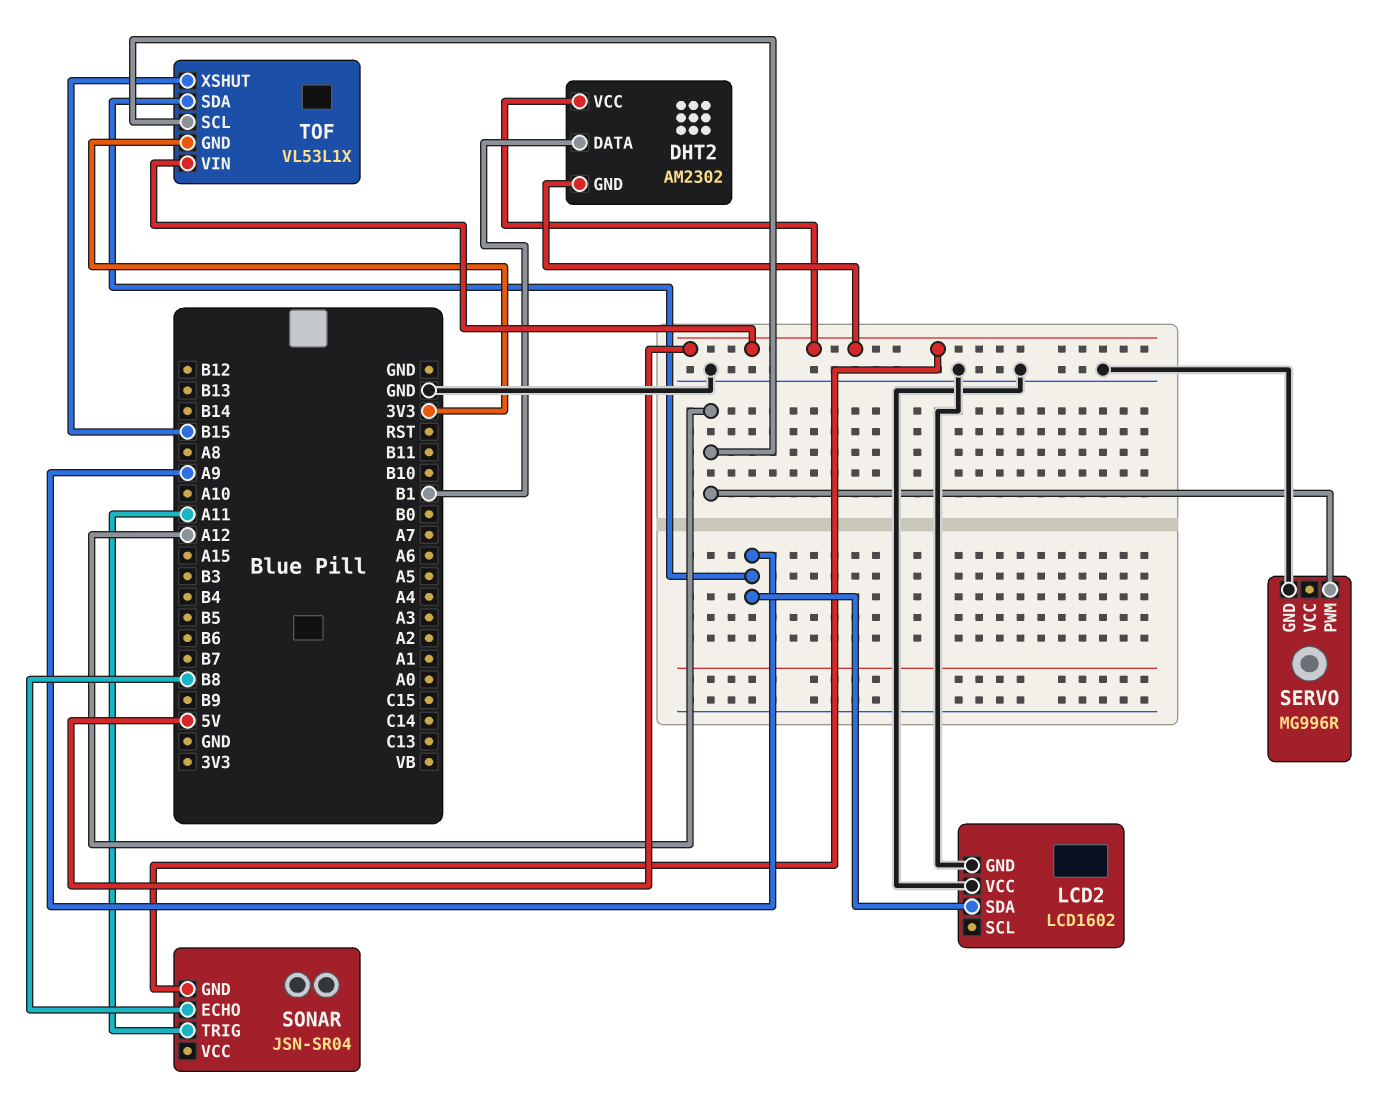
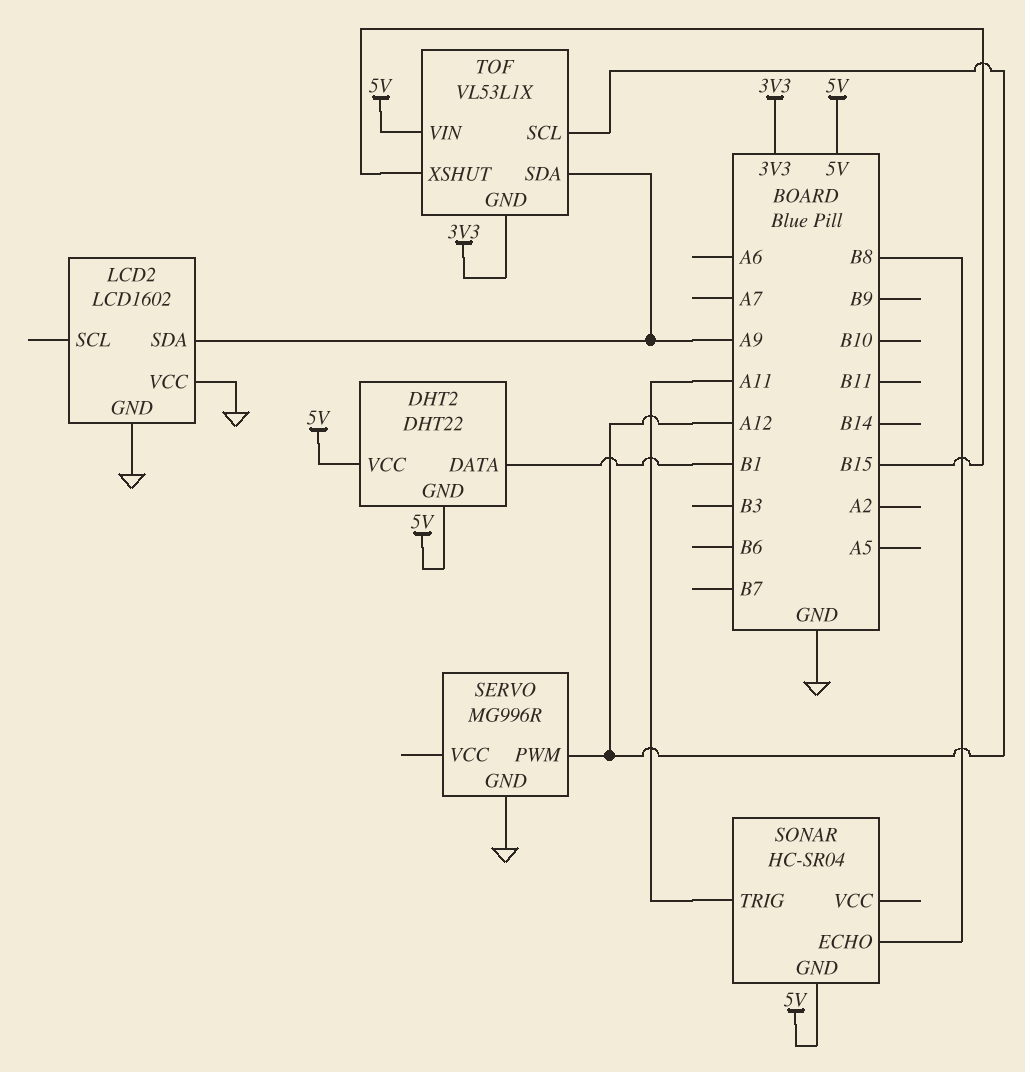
DHT2: AM2302 -> DHT22
SONAR: JSN-SR04 -> HC-SR04

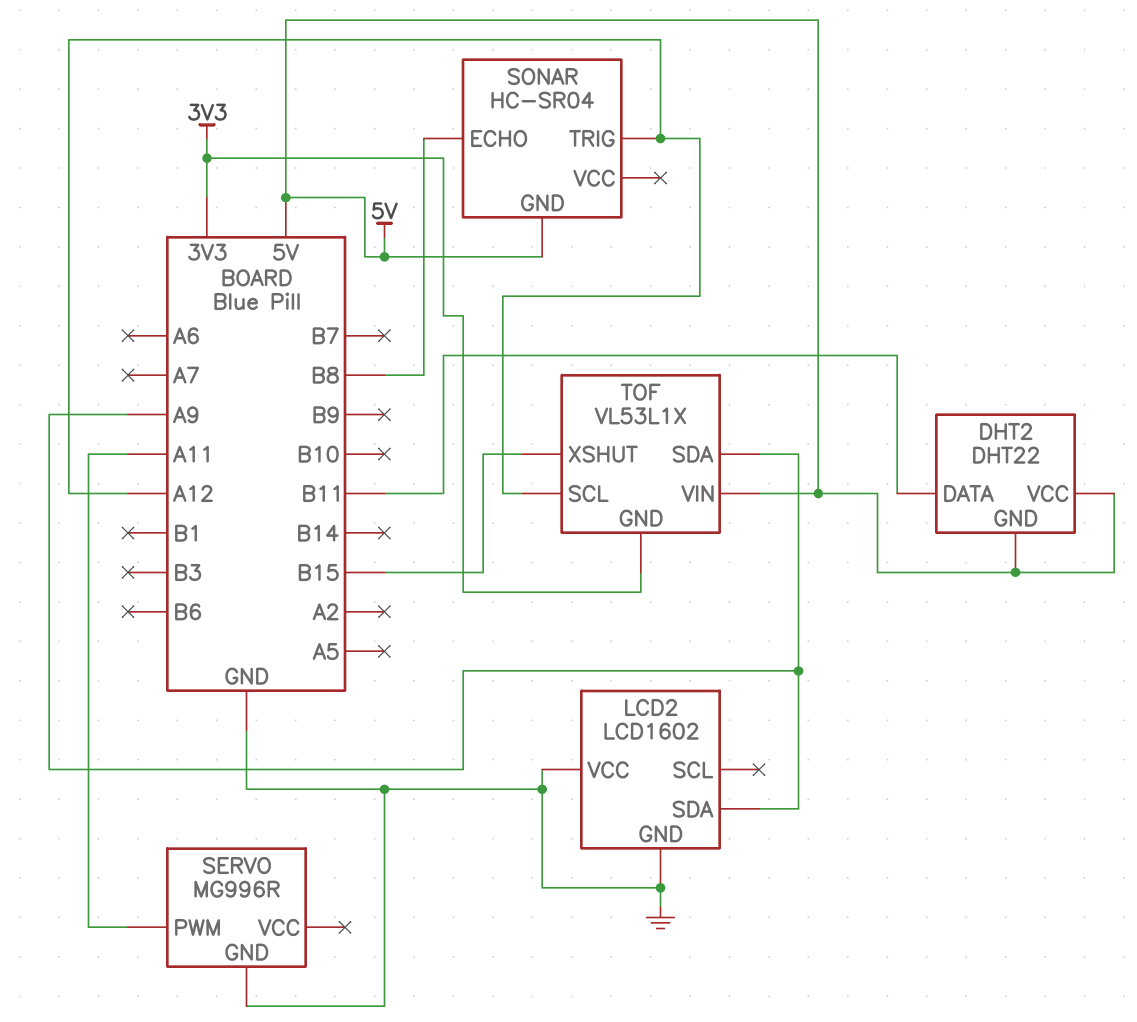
DHT2 pin DATA: B1 -> B11
SERVO pin PWM: A12 -> A11
SONAR pin TRIG: A11 -> A12

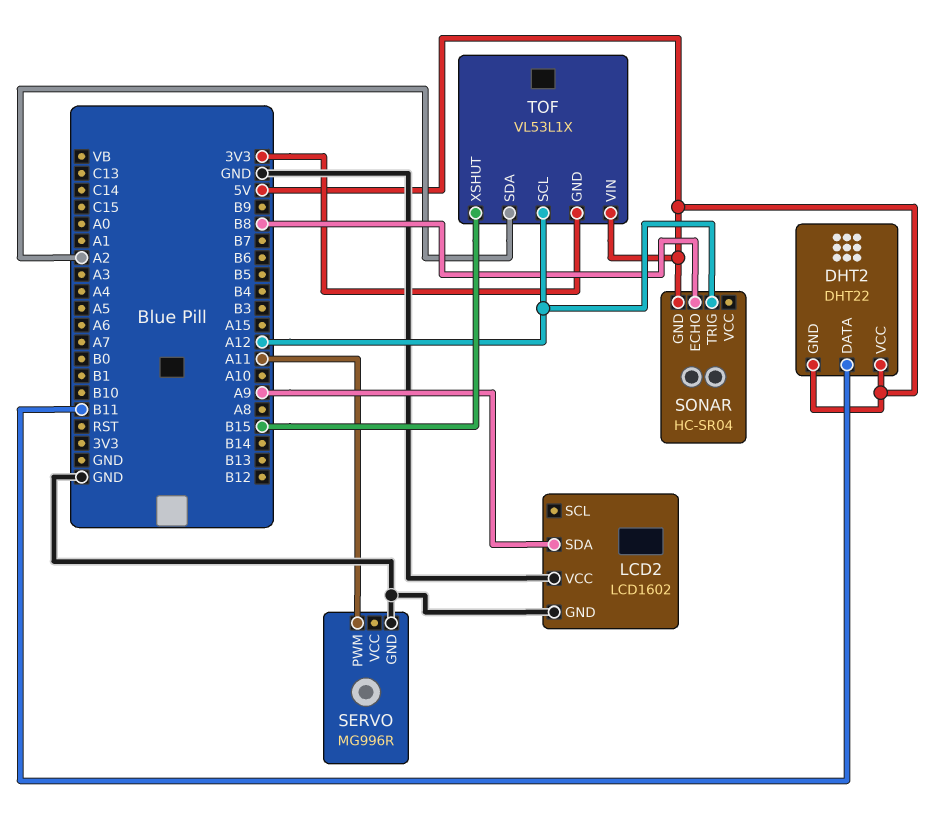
TOF pin SDA: A9 -> A2

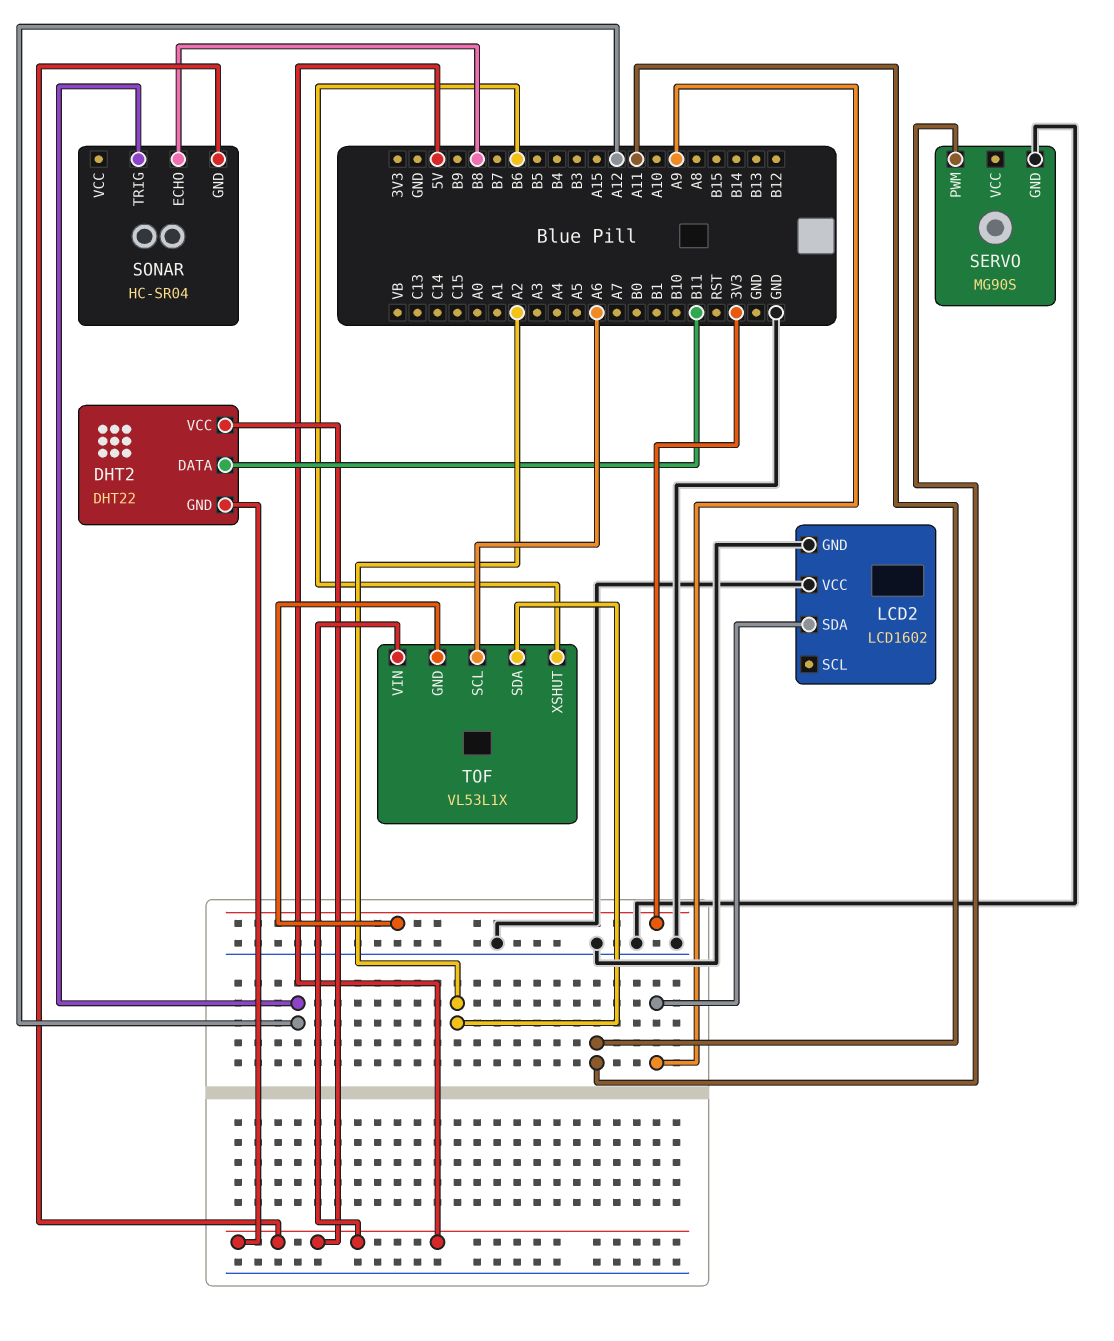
SERVO: MG996R -> MG90S
TOF pin SCL: A12 -> A6
TOF pin XSHUT: B15 -> B6

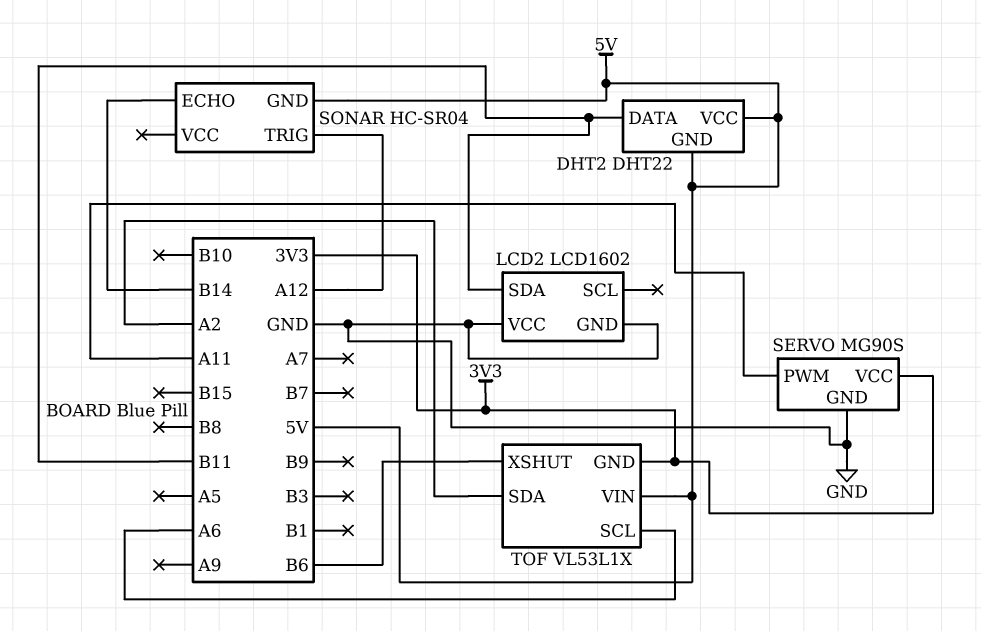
LCD2 pin SDA: A9 -> B11
SERVO pin VCC: none -> 3V3
SONAR pin ECHO: B8 -> B14

